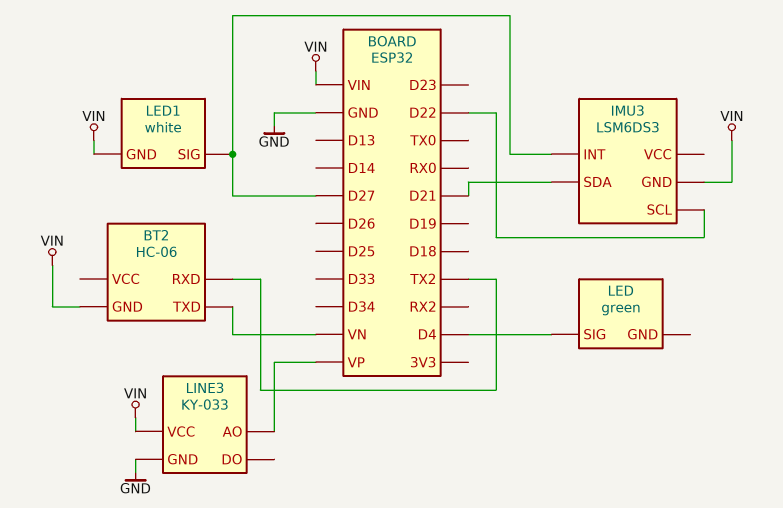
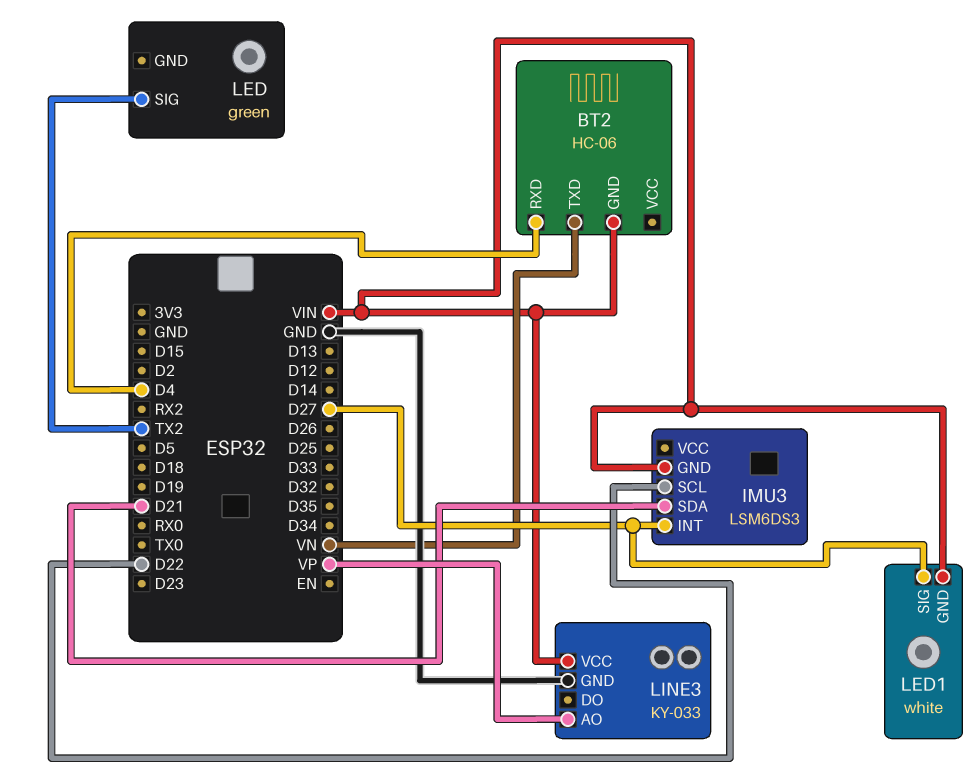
BT2 pin RXD: TX2 -> D4
LED pin SIG: D4 -> TX2

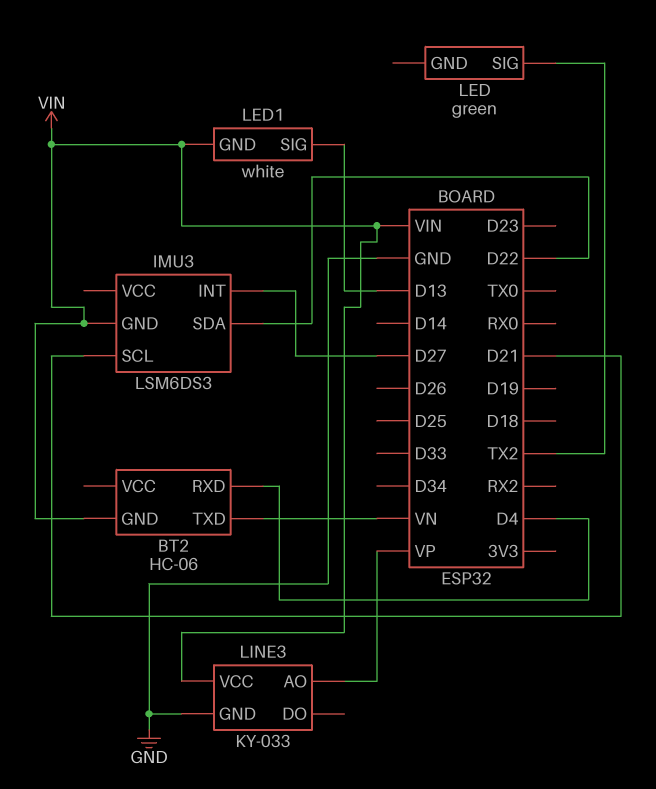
IMU3 pin SCL: D22 -> D21
IMU3 pin SDA: D21 -> D22
LED1 pin SIG: D27 -> D13

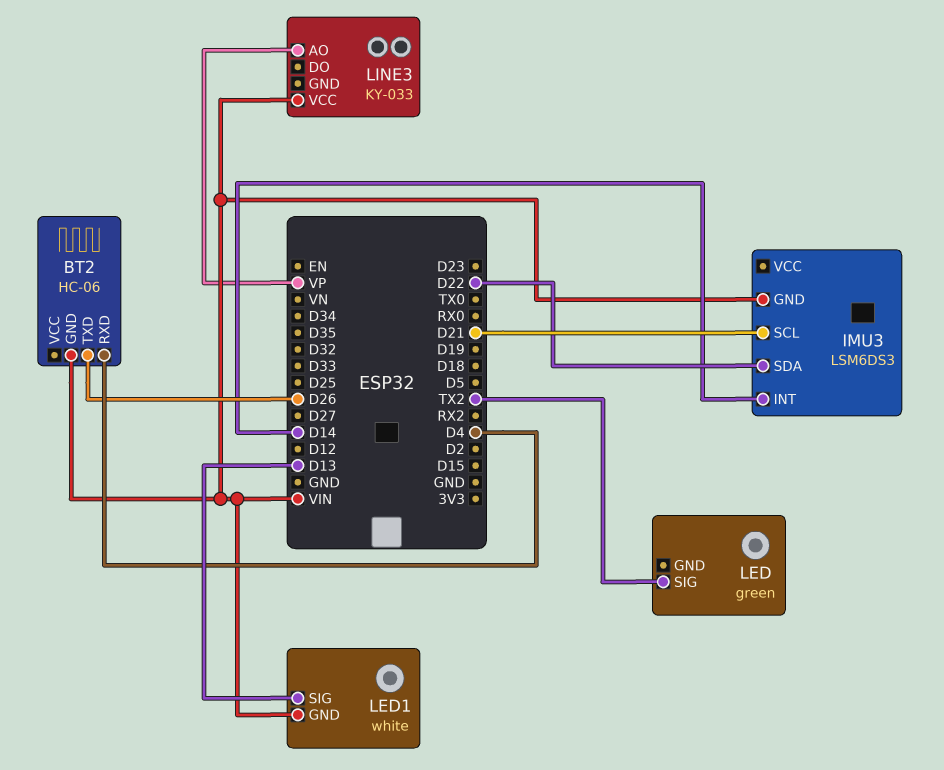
BT2 pin TXD: VN -> D26
IMU3 pin INT: D27 -> D14
LINE3 pin GND: GND -> none

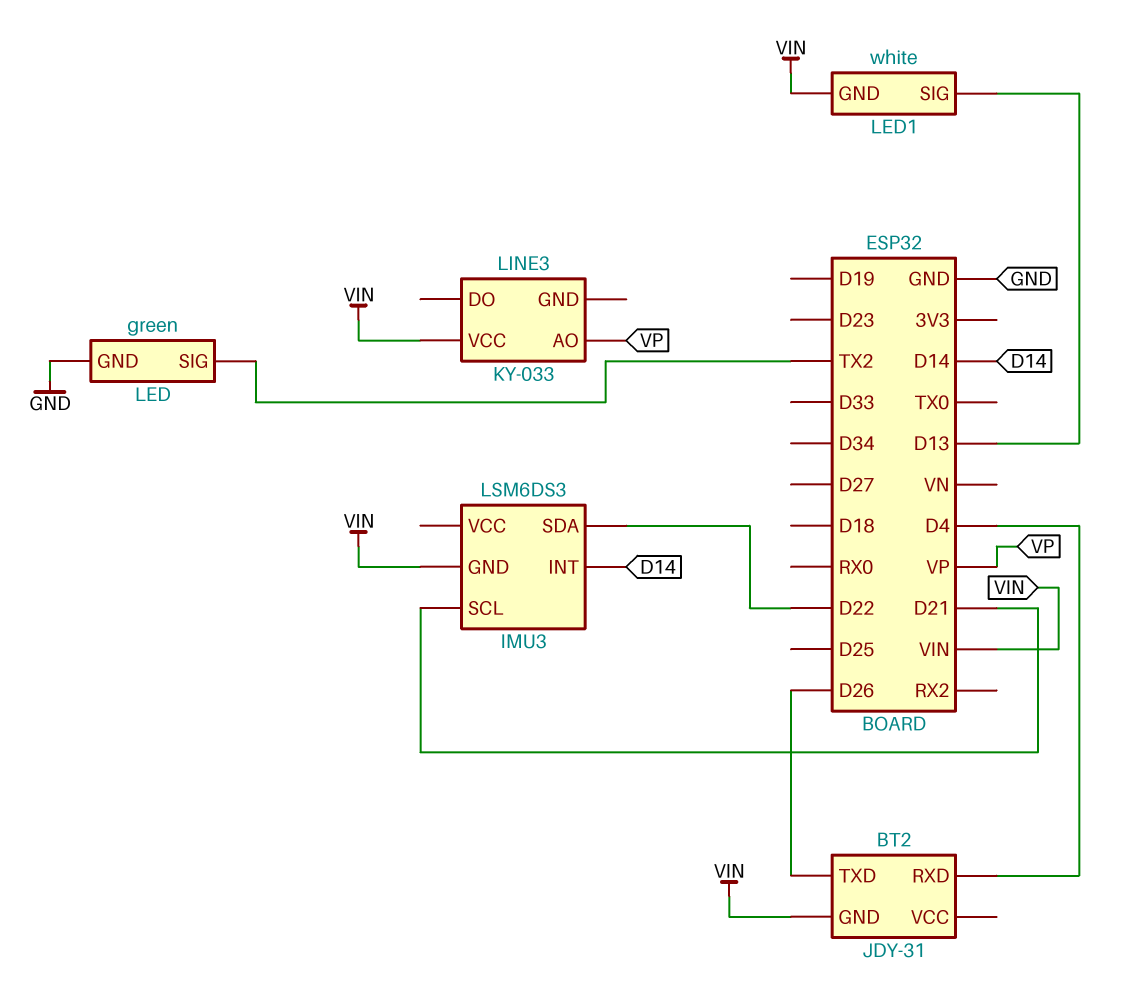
BT2: HC-06 -> JDY-31
LED pin GND: none -> GND

